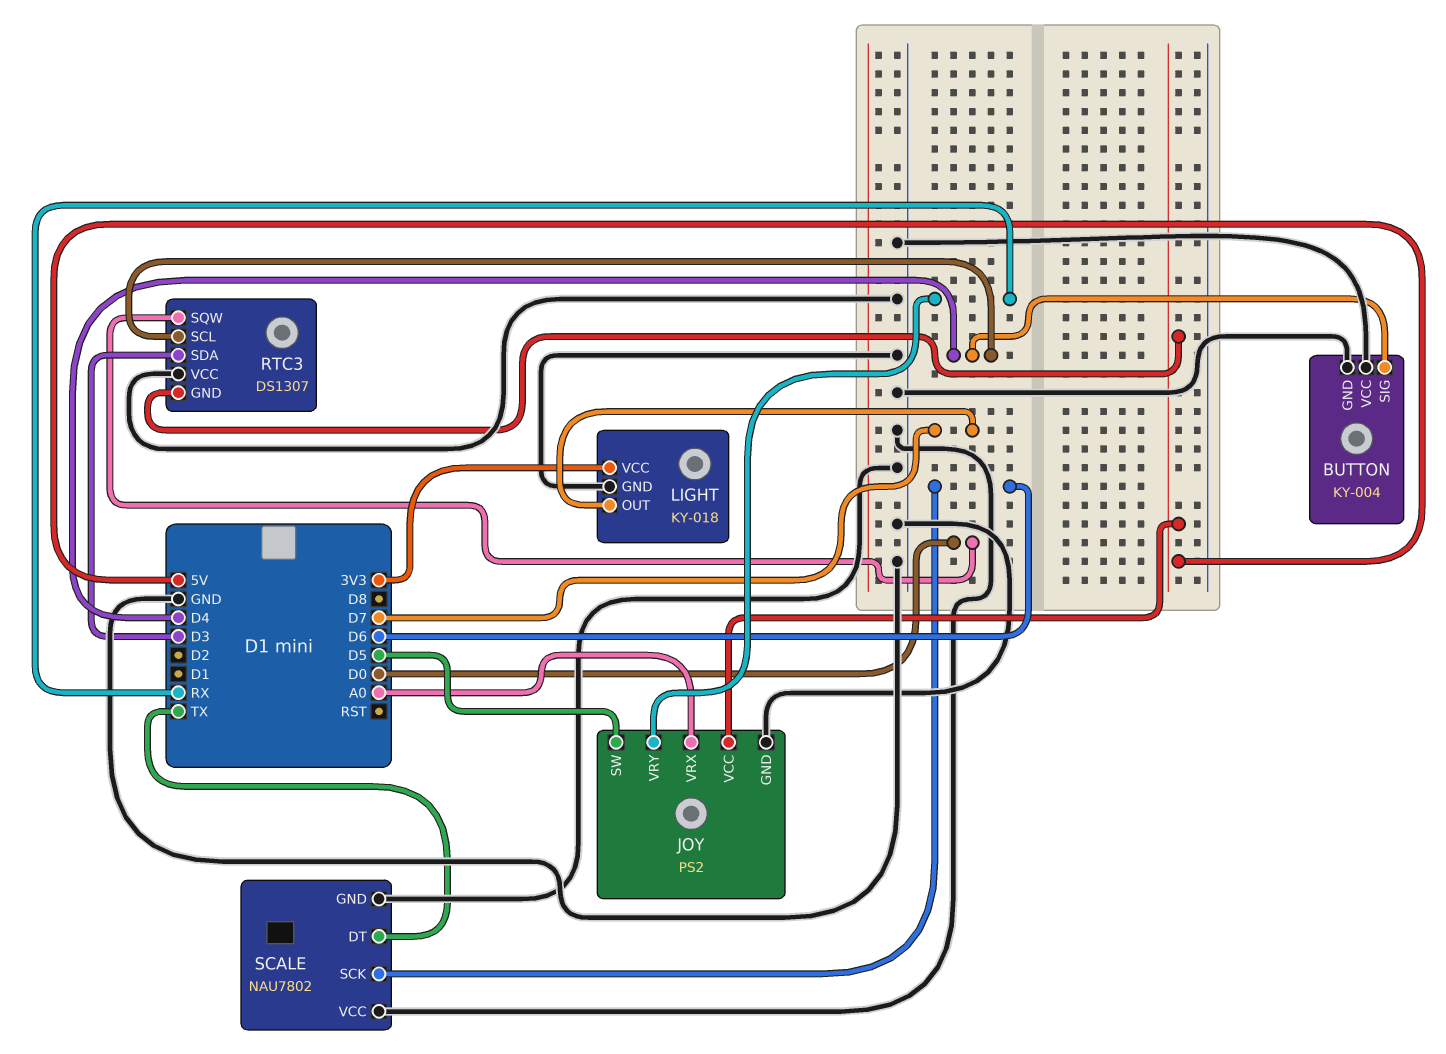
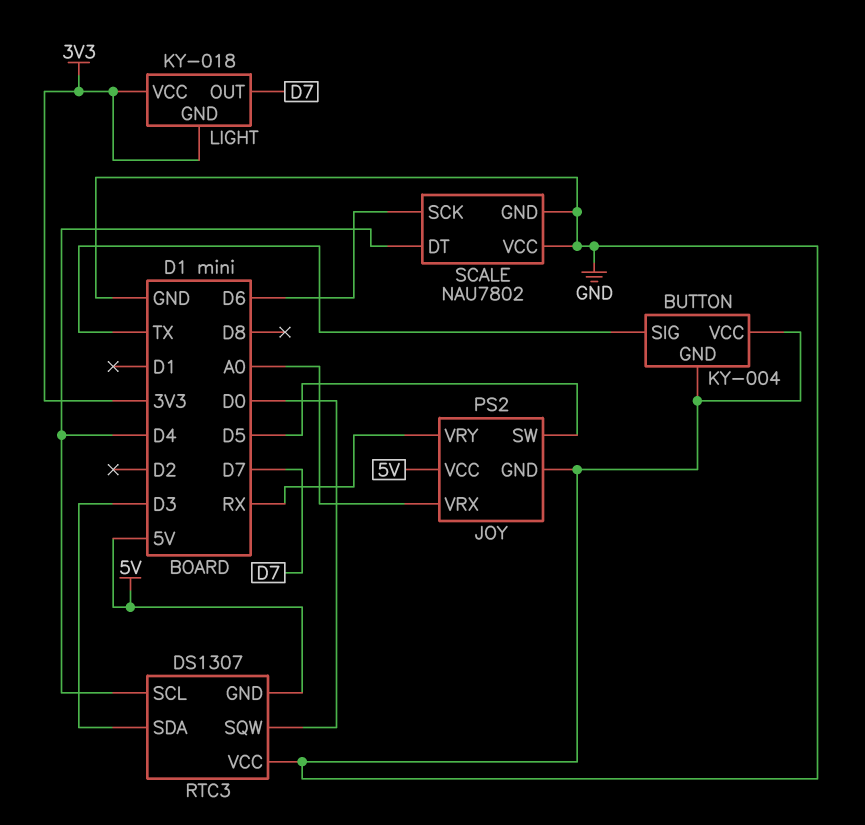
BUTTON pin SIG: D4 -> TX
LIGHT pin GND: GND -> 3V3
SCALE pin DT: TX -> D4

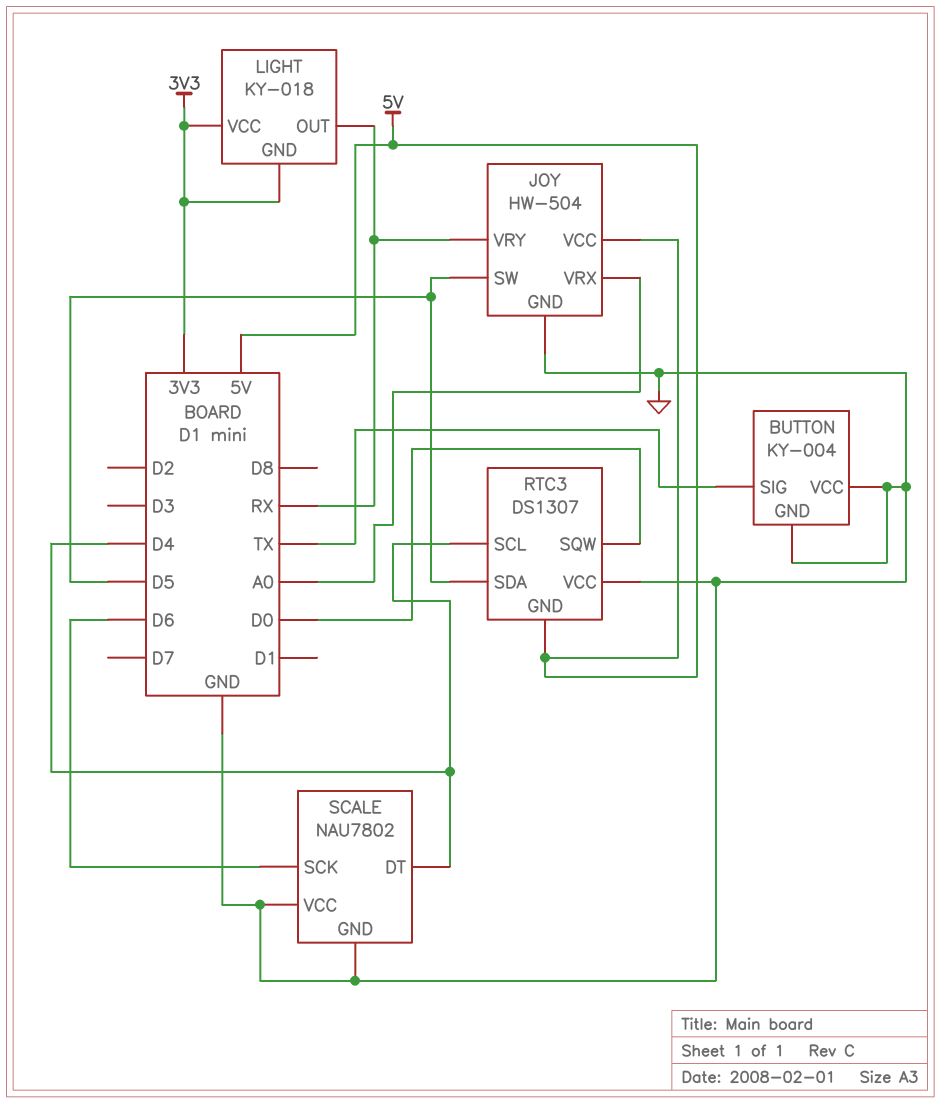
JOY: PS2 -> HW-504
LIGHT pin OUT: D7 -> RX
RTC3 pin SDA: D3 -> D5

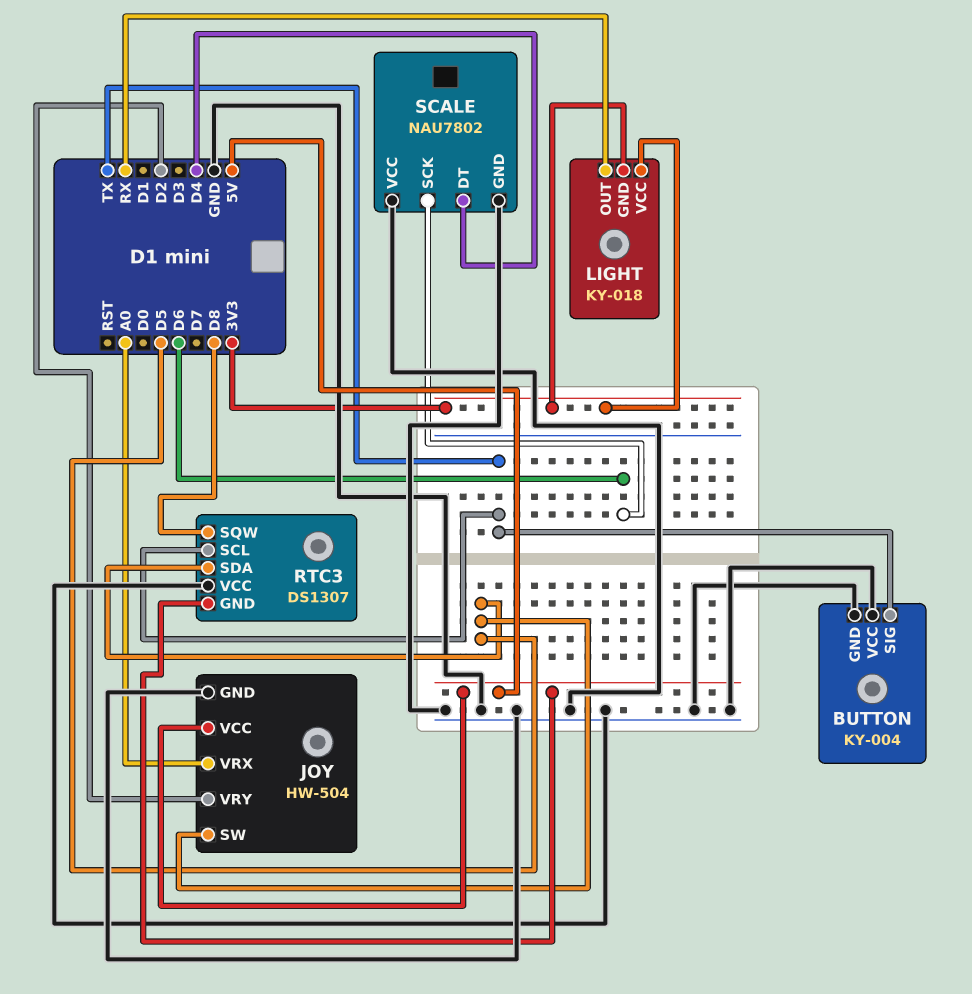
JOY pin VRY: RX -> D2
RTC3 pin SCL: D4 -> TX
RTC3 pin SQW: D0 -> D8

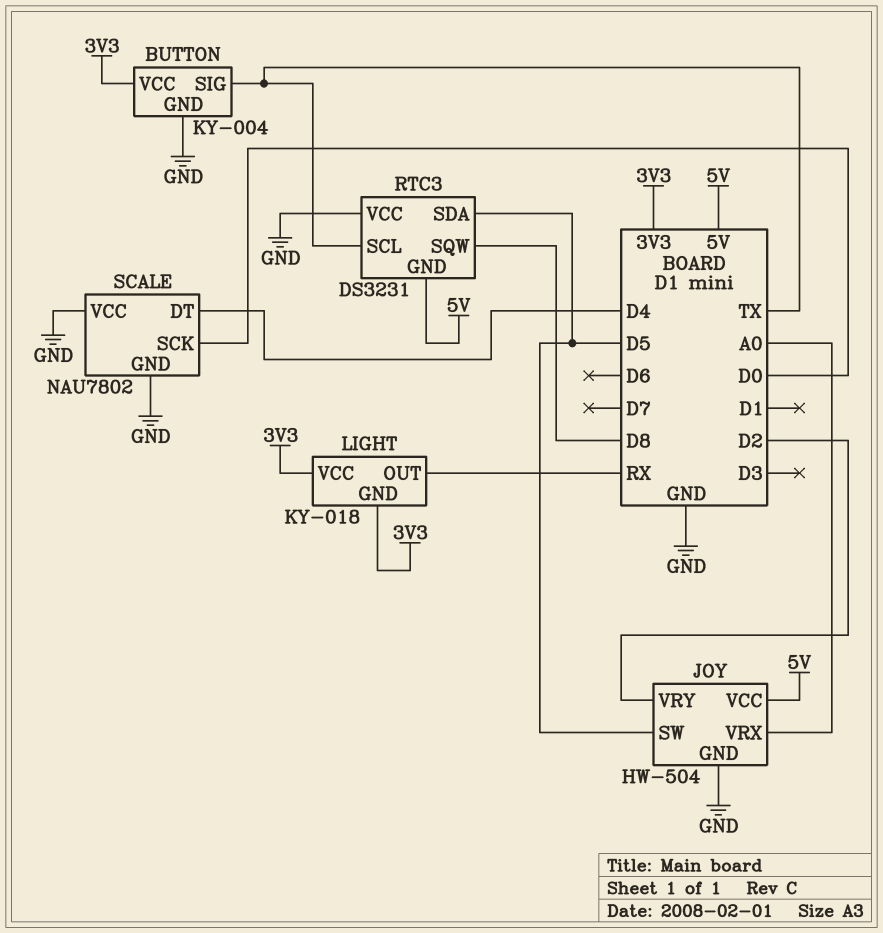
BUTTON pin VCC: GND -> 3V3
RTC3: DS1307 -> DS3231
SCALE pin SCK: D6 -> D0

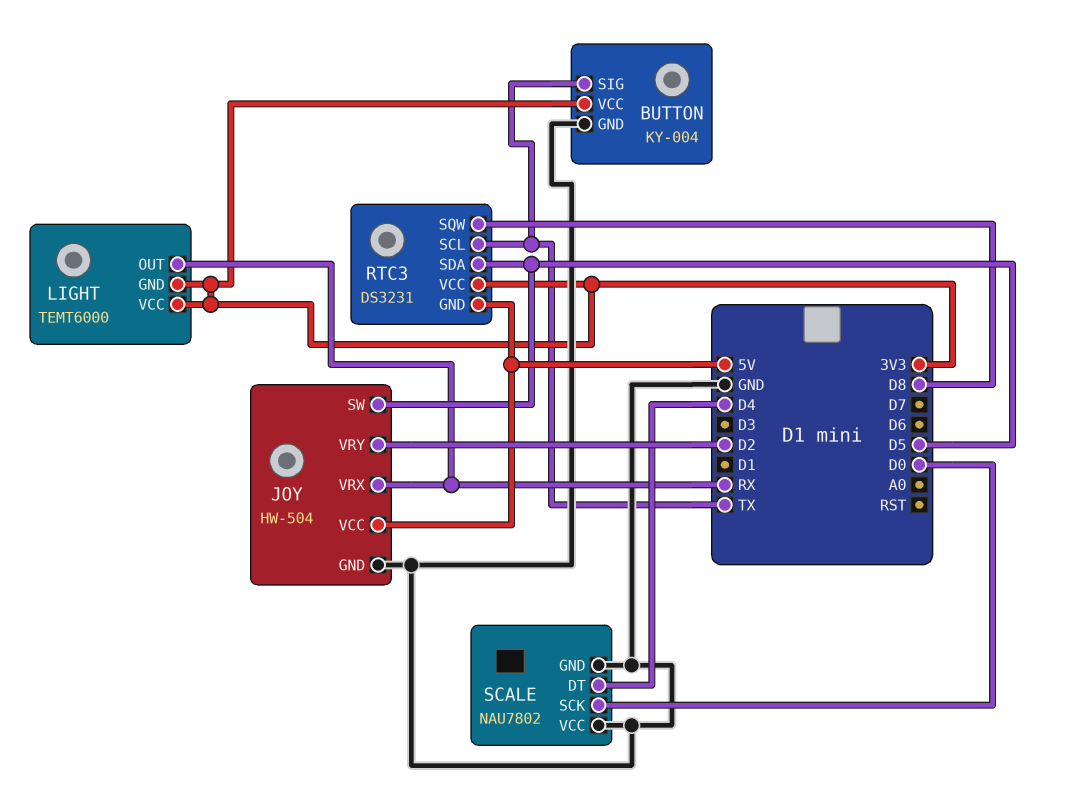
JOY pin VRX: A0 -> RX
LIGHT: KY-018 -> TEMT6000
RTC3 pin VCC: GND -> 3V3

